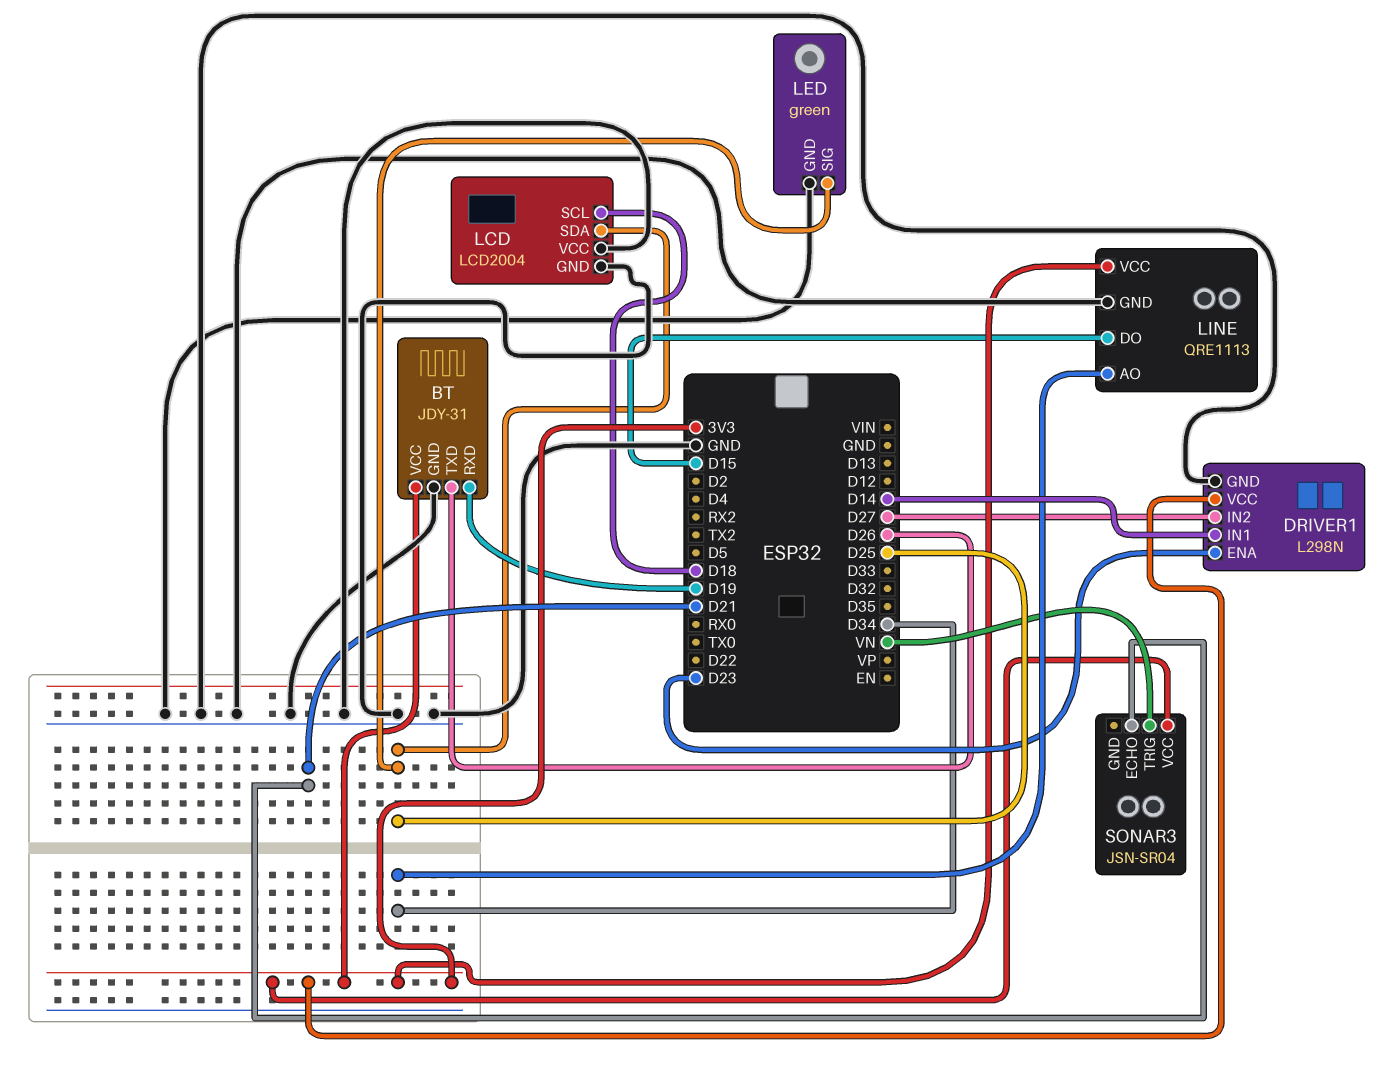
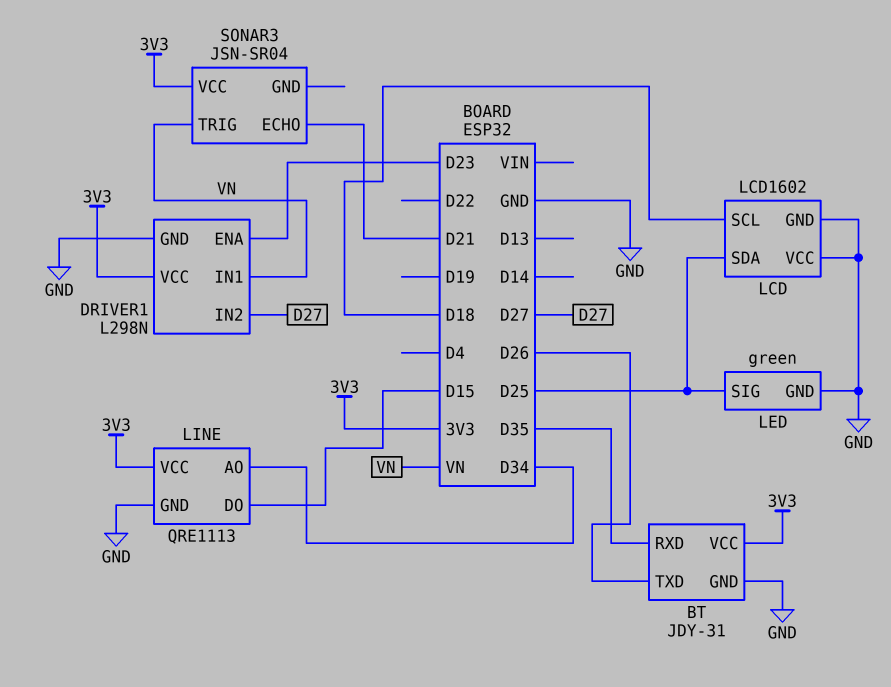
BT pin RXD: D19 -> D35
DRIVER1 pin IN1: D14 -> VN
LCD: LCD2004 -> LCD1602

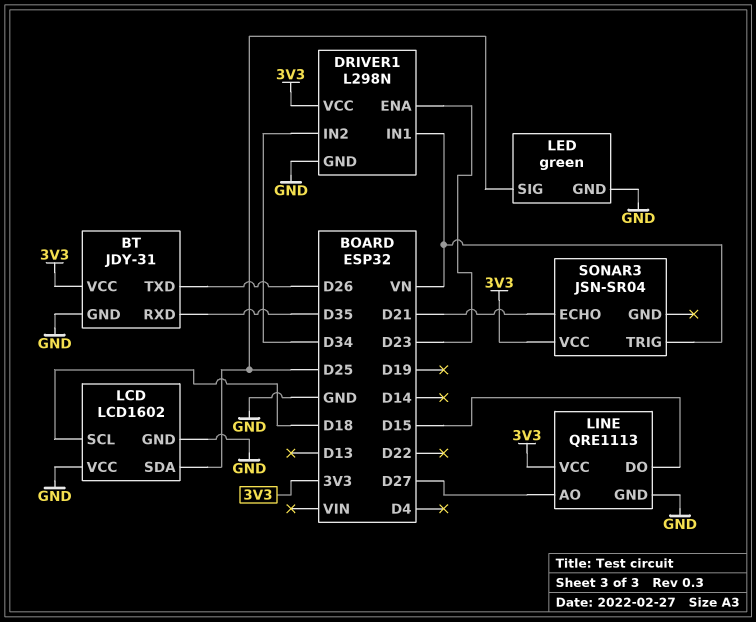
DRIVER1 pin IN2: D27 -> D34
LINE pin AO: D34 -> D27

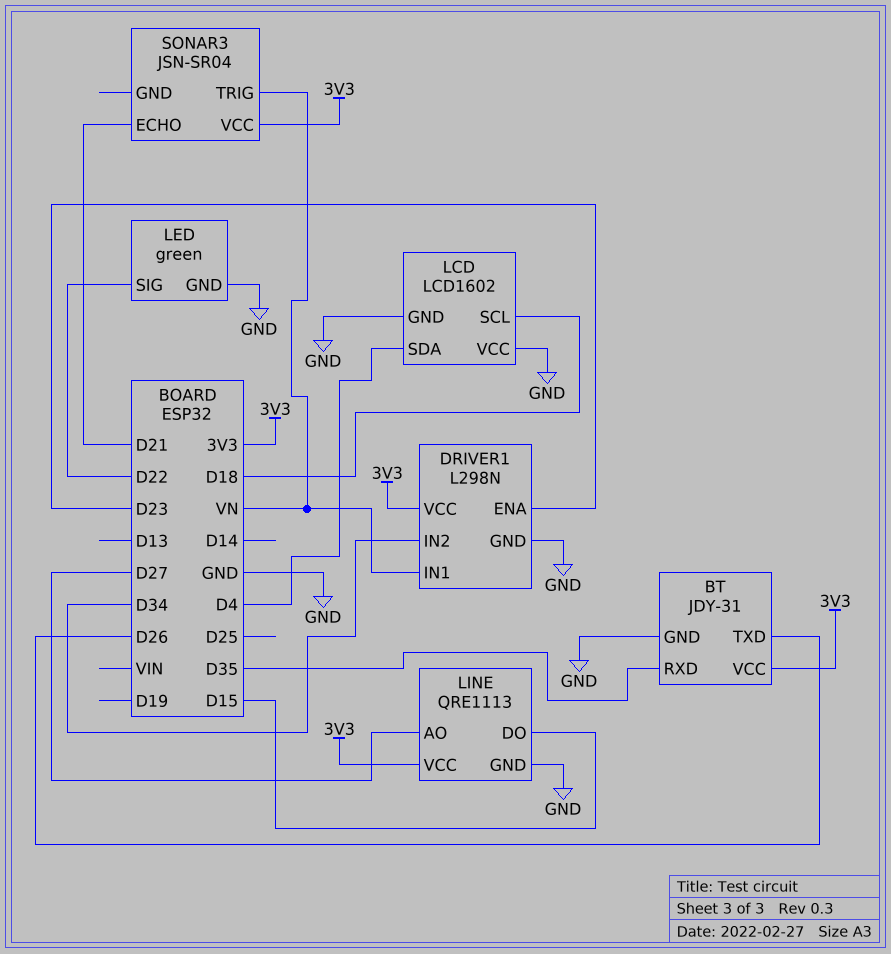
LCD pin SDA: D25 -> D4
LED pin SIG: D25 -> D22

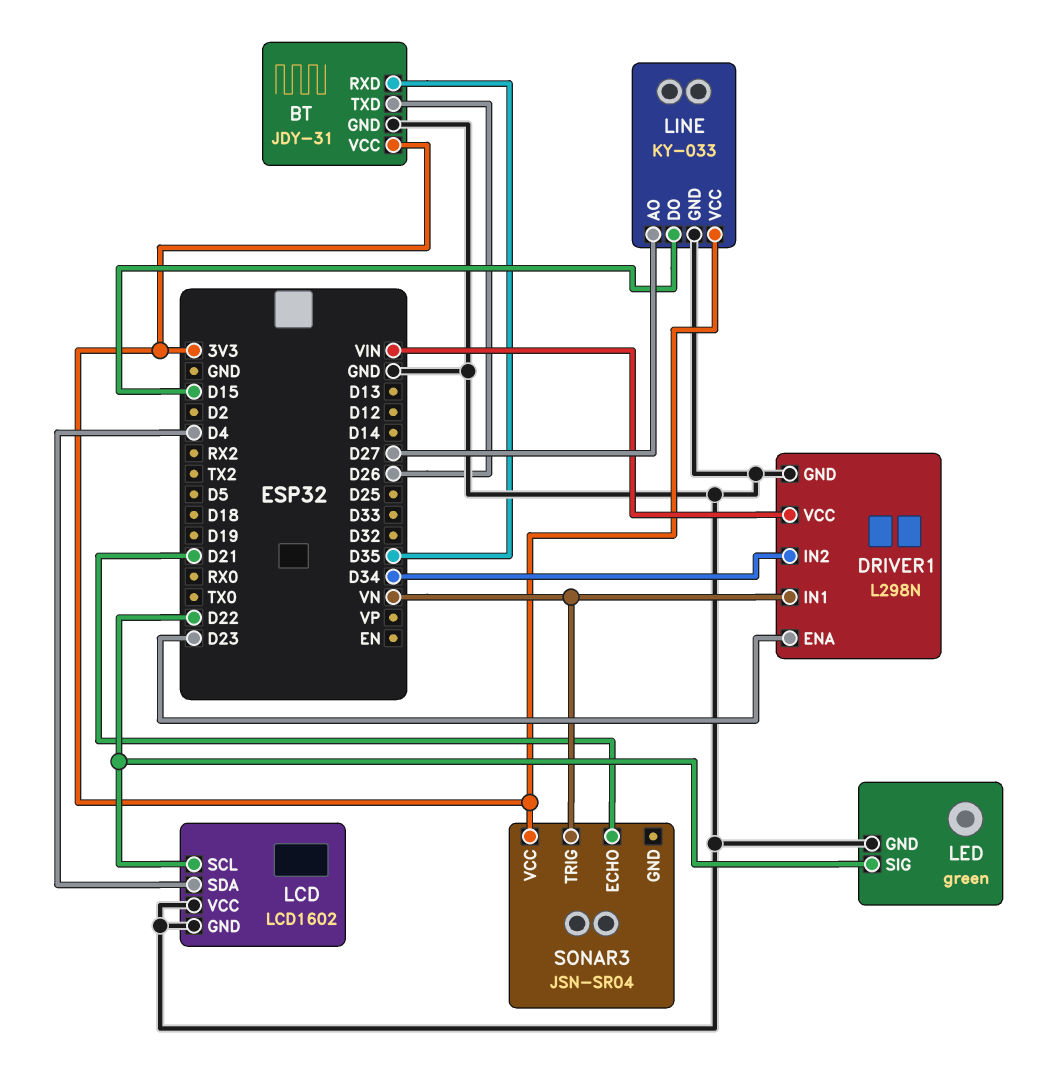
DRIVER1 pin VCC: 3V3 -> VIN
LCD pin SCL: D18 -> D22
LINE: QRE1113 -> KY-033

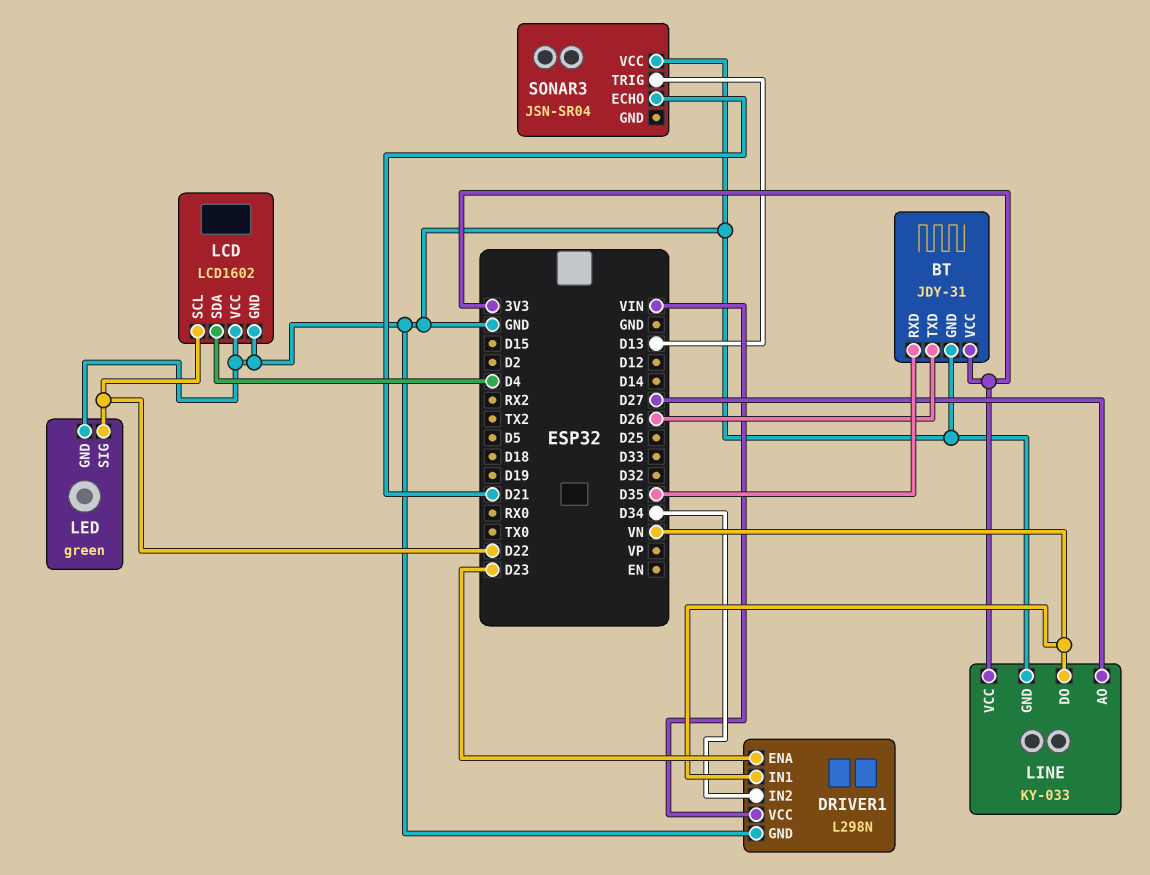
LINE pin DO: D15 -> VN
SONAR3 pin TRIG: VN -> D13
SONAR3 pin VCC: 3V3 -> GND

